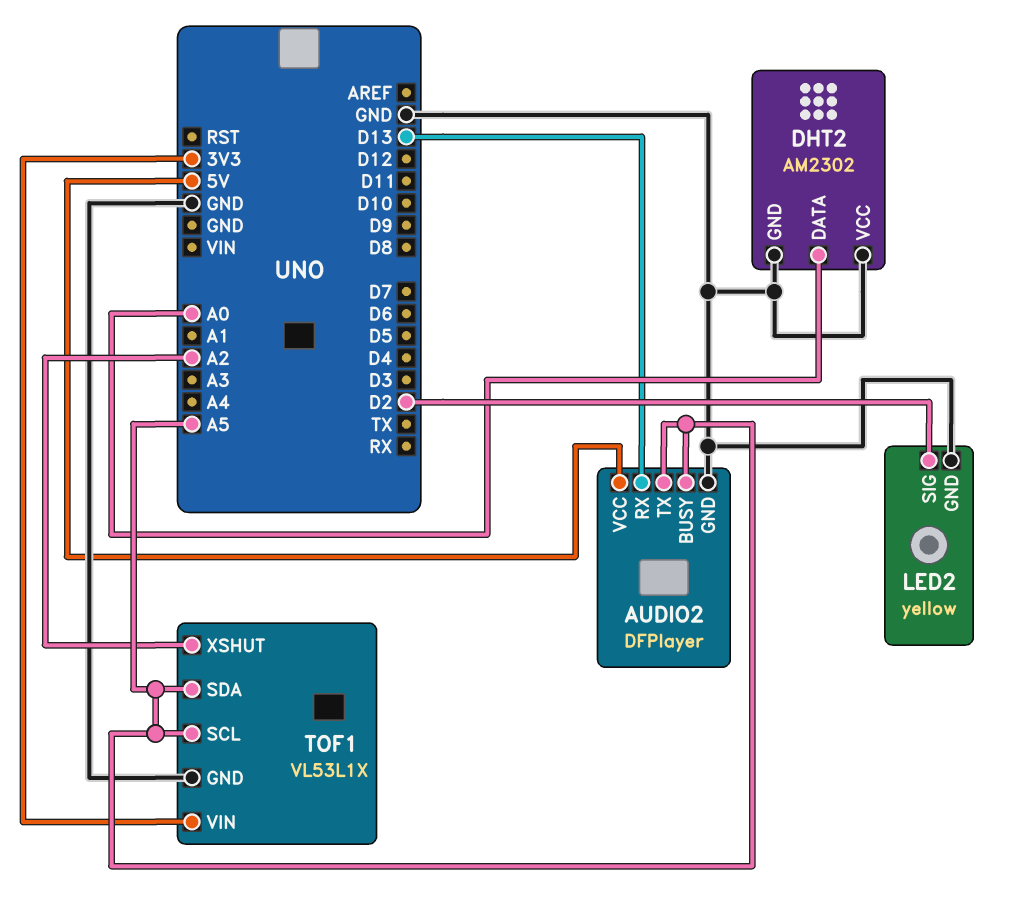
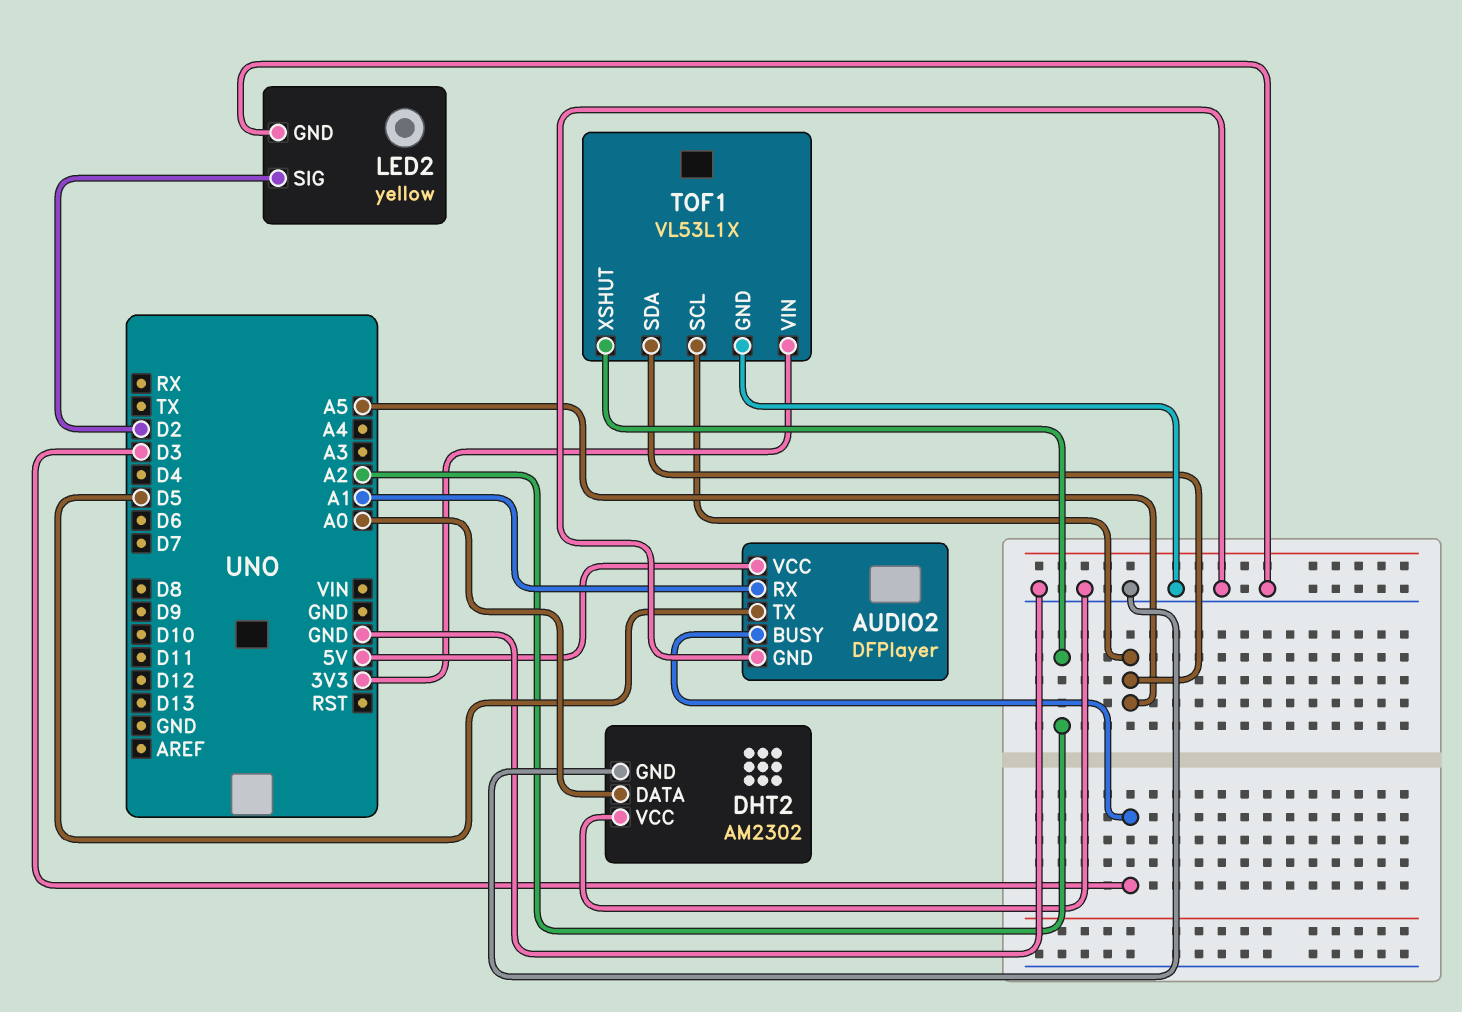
AUDIO2 pin BUSY: A5 -> D3
AUDIO2 pin RX: D13 -> A1
AUDIO2 pin TX: A5 -> D5

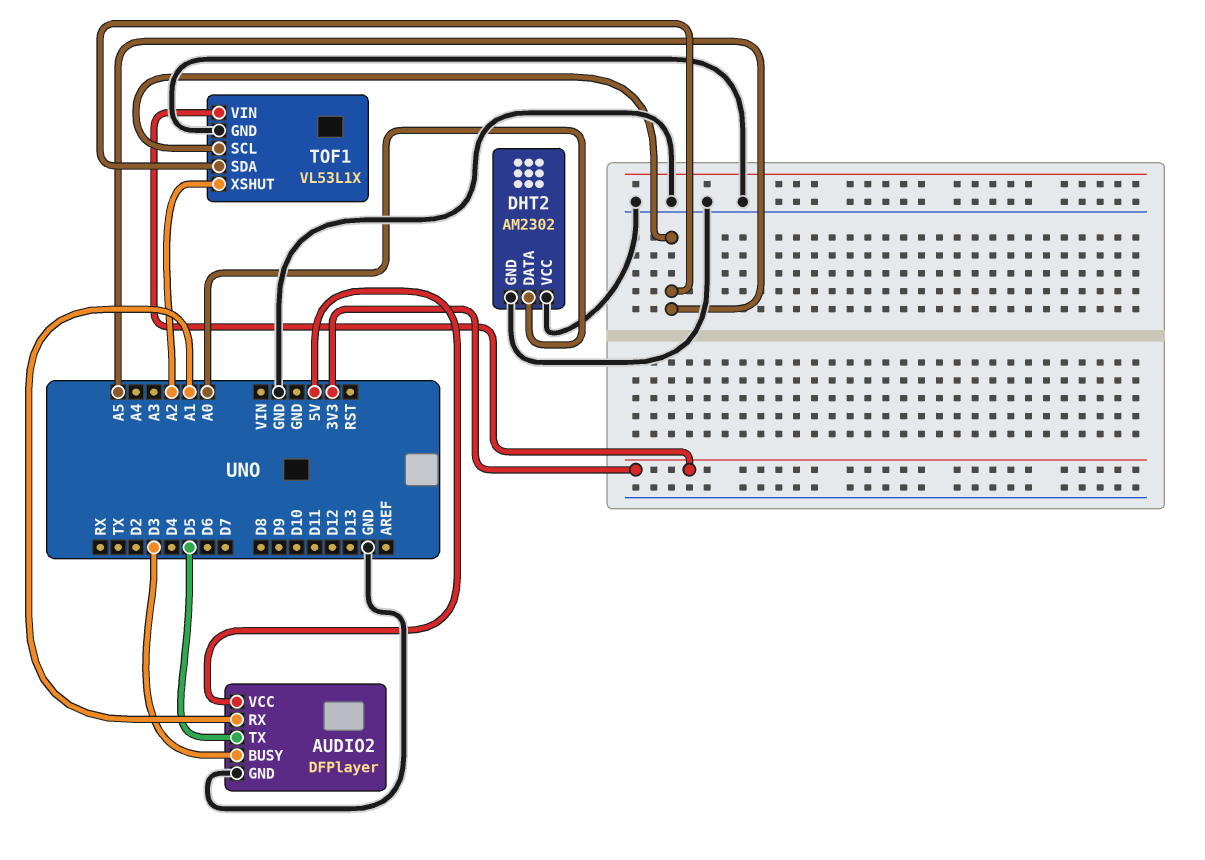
LED2: yellow -> none
LED2 pin GND: GND -> none
LED2 pin SIG: D2 -> none

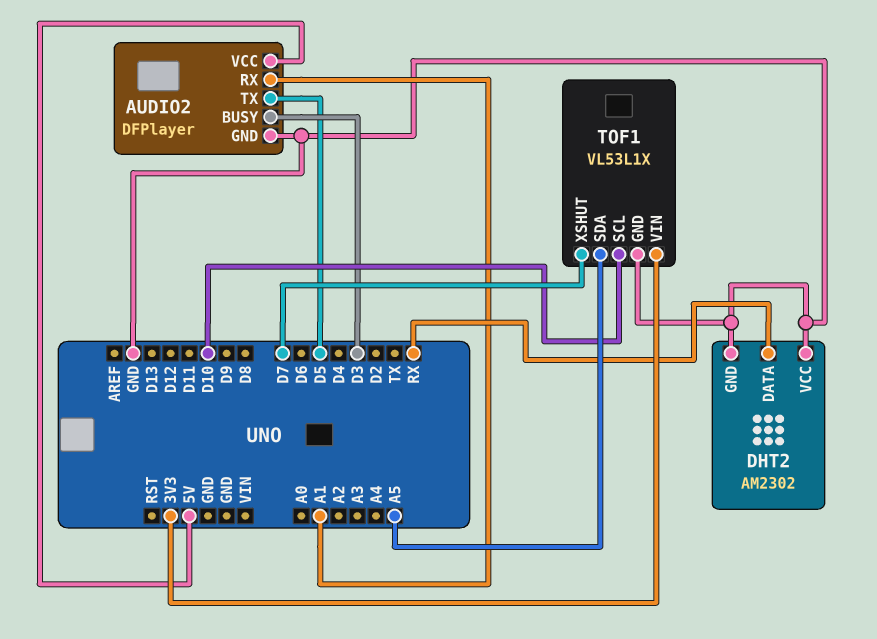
DHT2 pin DATA: A0 -> RX
TOF1 pin SCL: A5 -> D10
TOF1 pin XSHUT: A2 -> D7

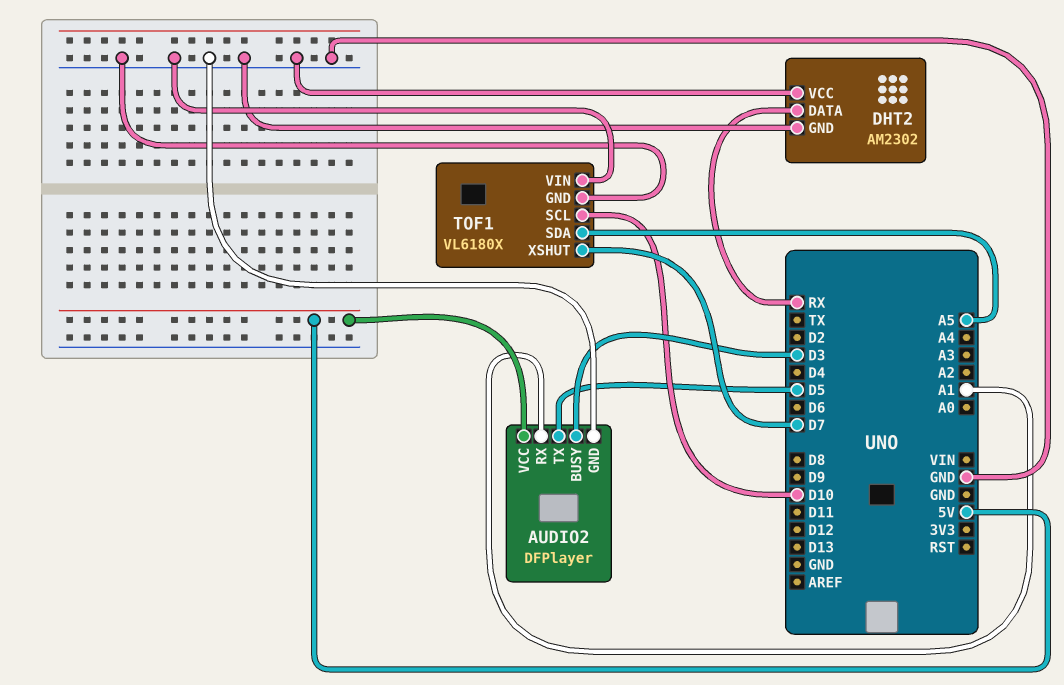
TOF1: VL53L1X -> VL6180X
TOF1 pin VIN: 3V3 -> GND

